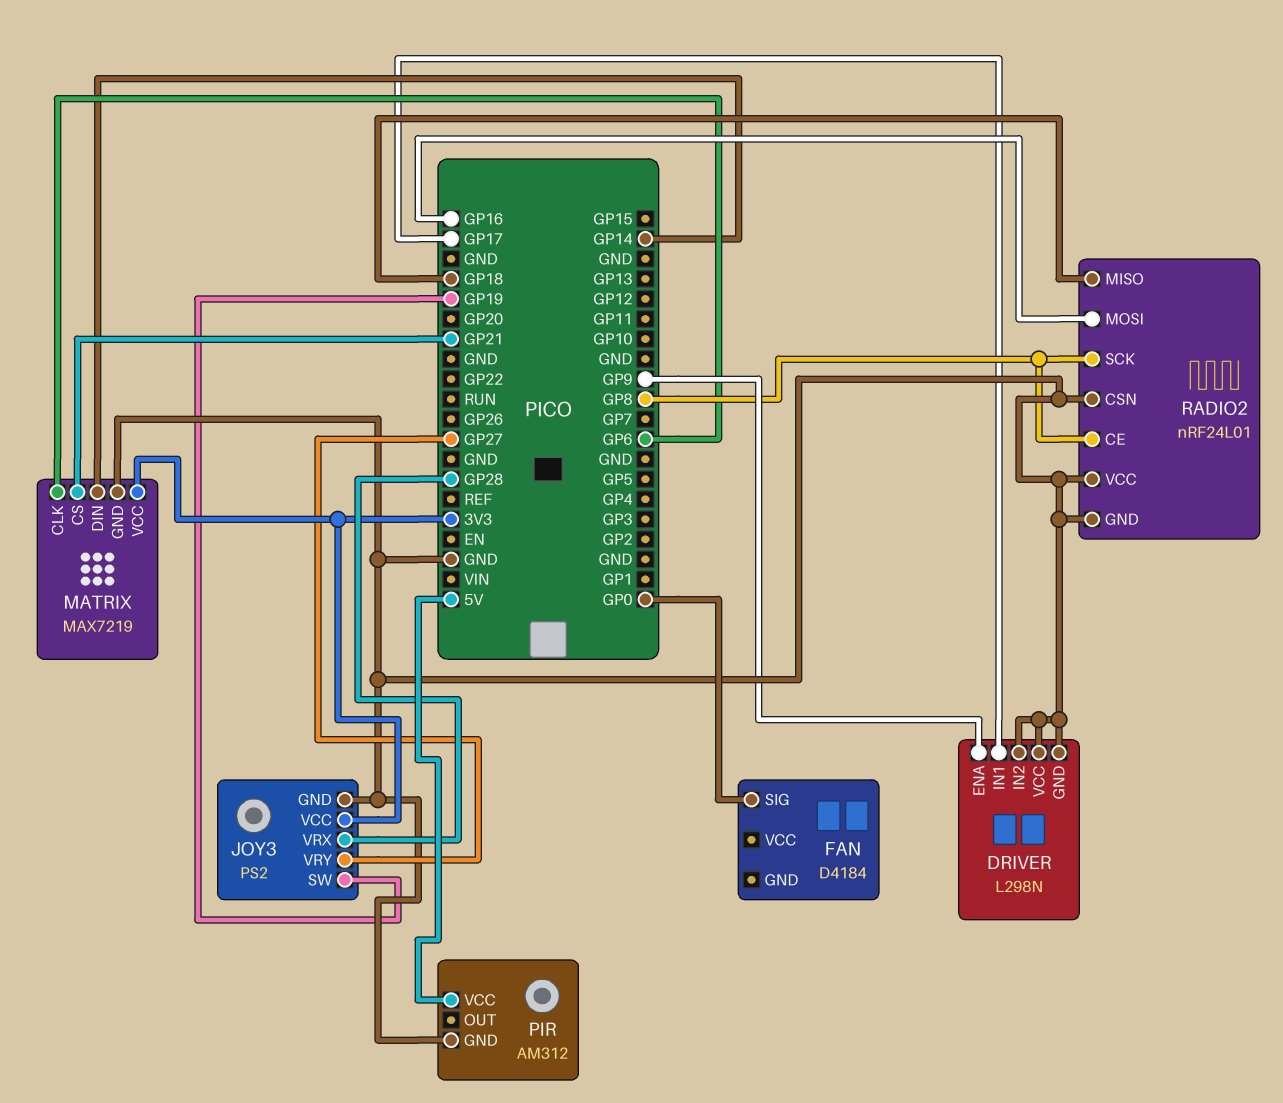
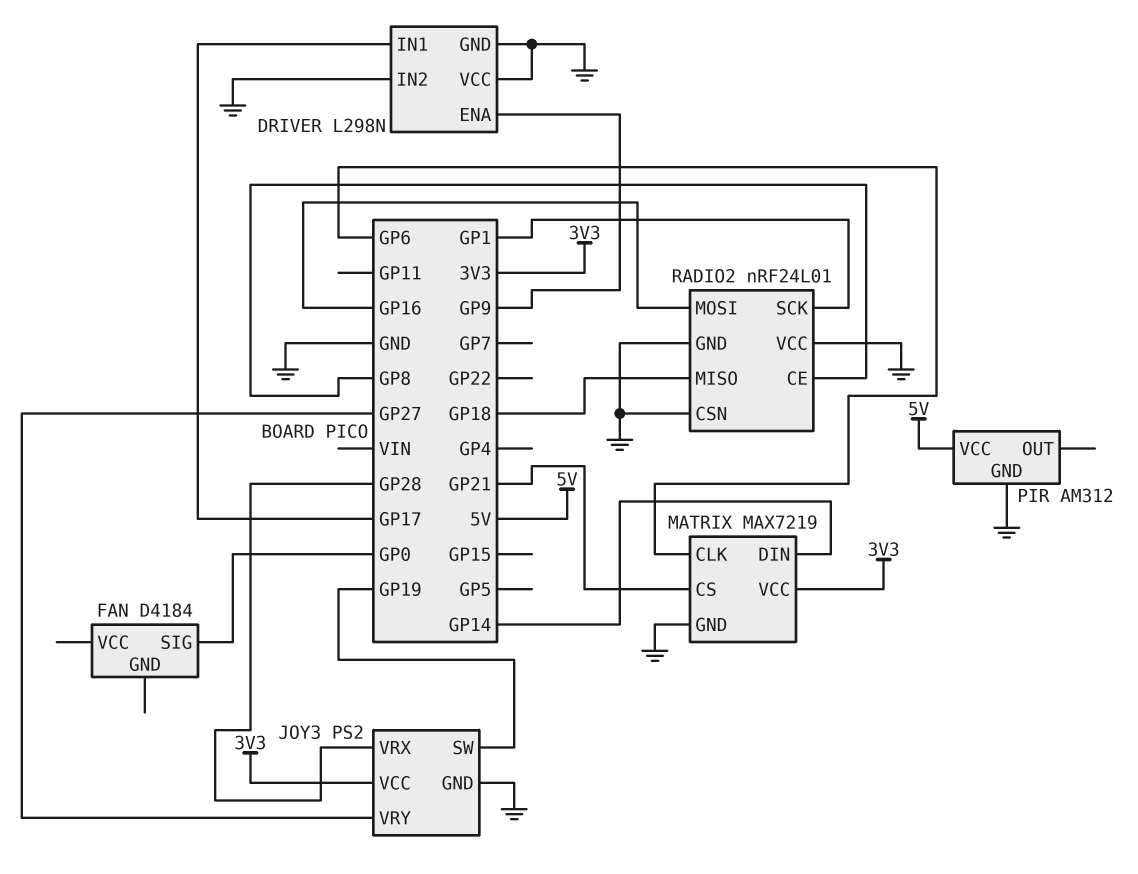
RADIO2 pin SCK: GP8 -> GP1

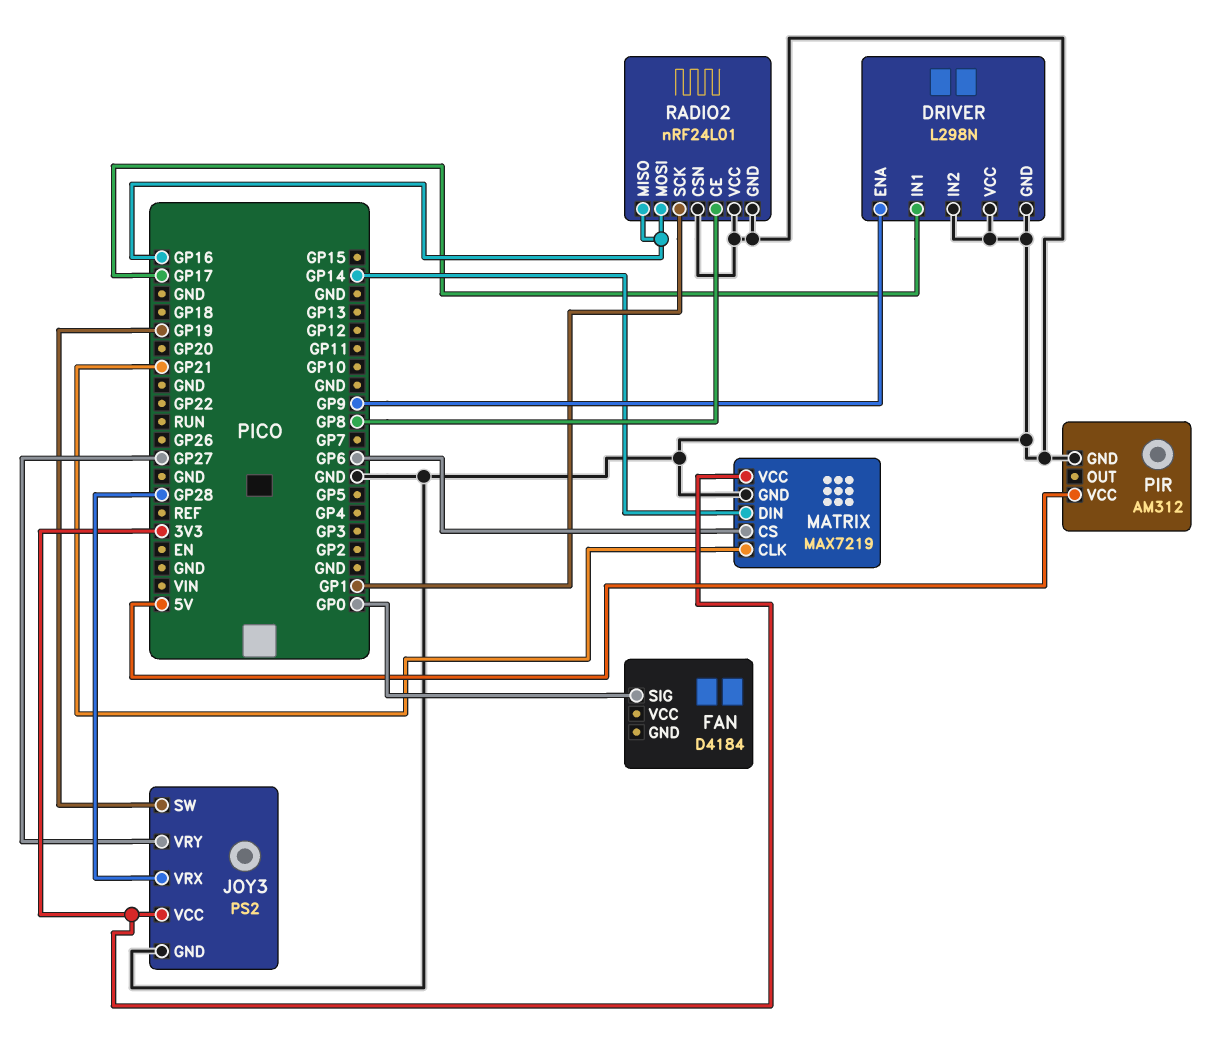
MATRIX pin CLK: GP6 -> GP21
MATRIX pin CS: GP21 -> GP6
RADIO2 pin MISO: GP18 -> GP16

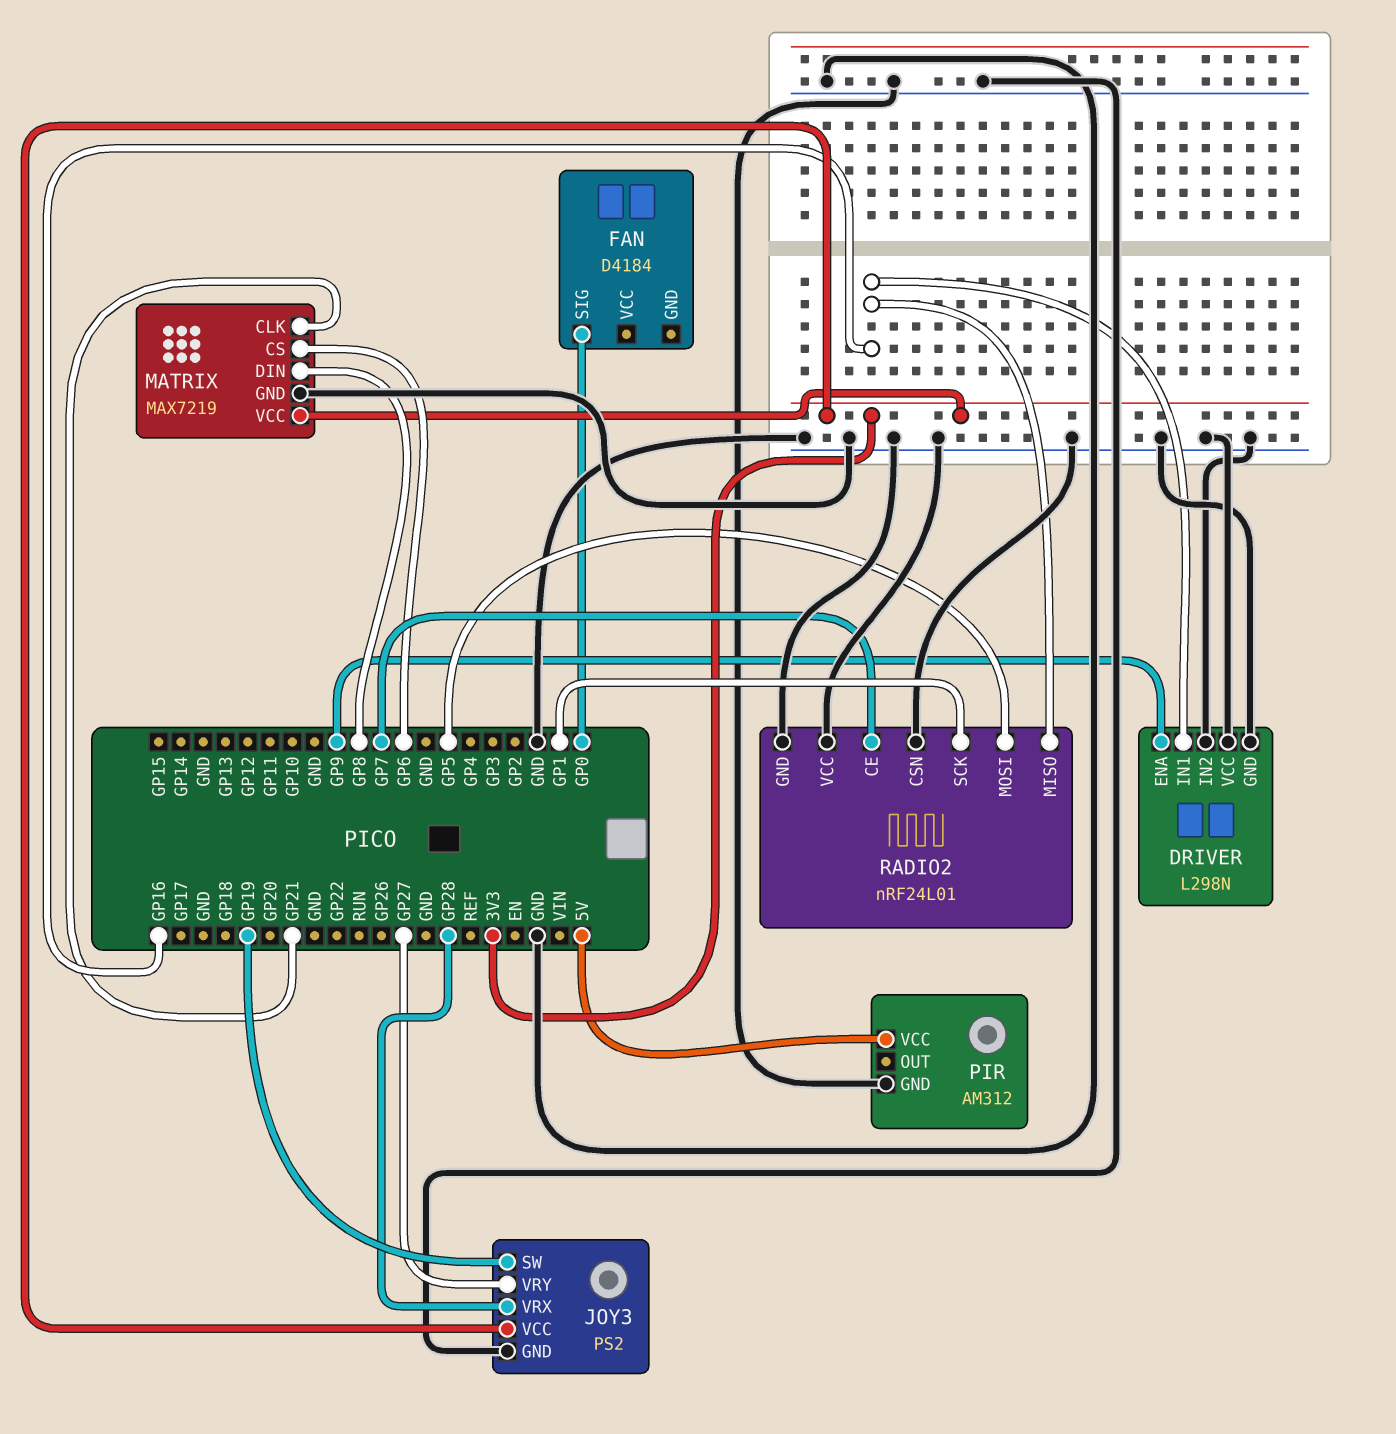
DRIVER pin IN1: GP17 -> GP16
MATRIX pin DIN: GP14 -> GP8
RADIO2 pin CE: GP8 -> GP7
RADIO2 pin MOSI: GP16 -> GP5

